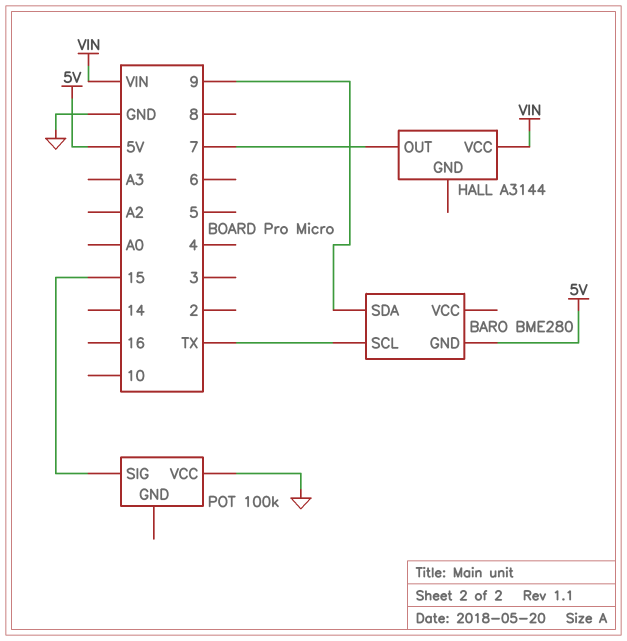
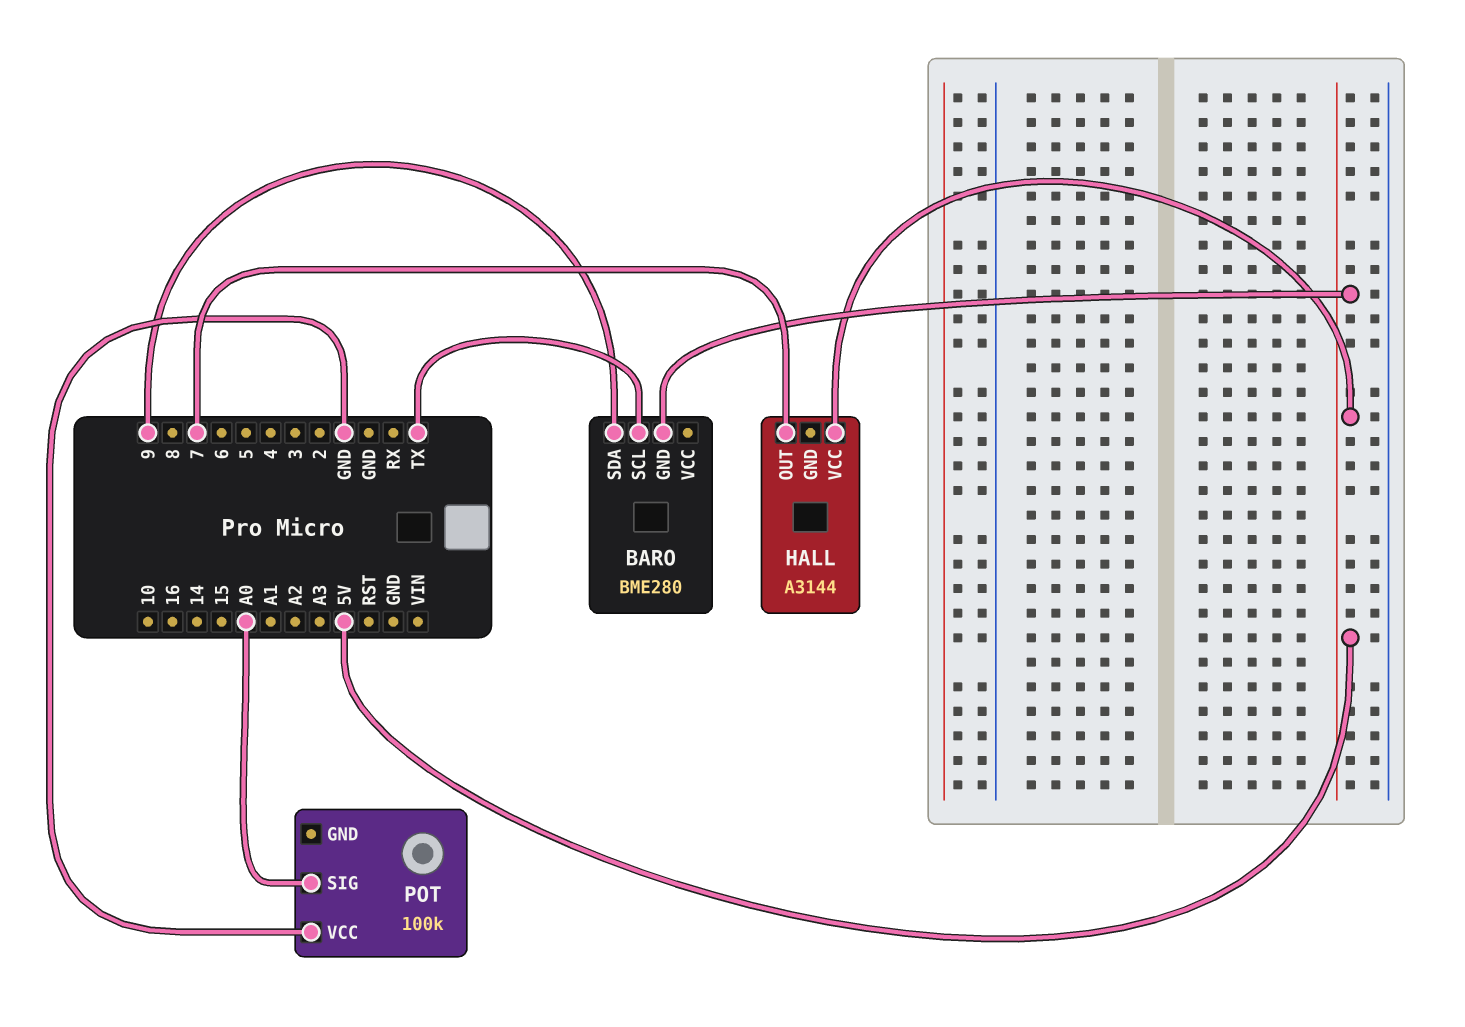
HALL pin VCC: VIN -> 5V
POT pin SIG: 15 -> A0

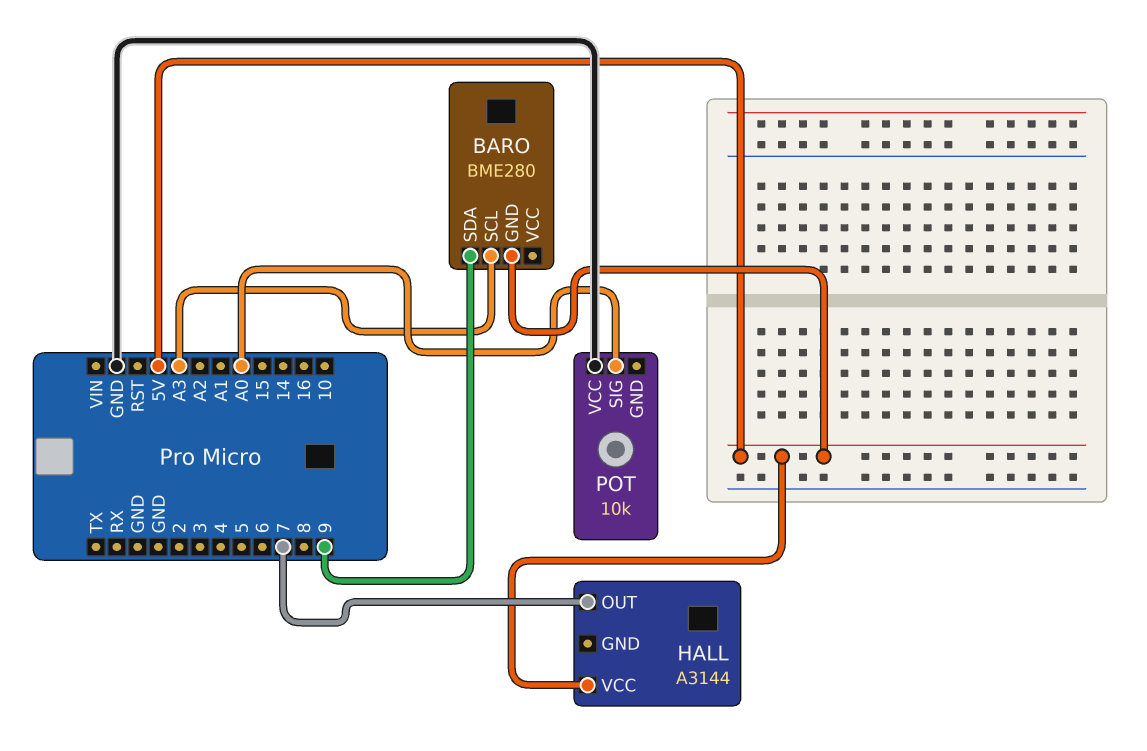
BARO pin SCL: TX -> A3
POT: 100k -> 10k

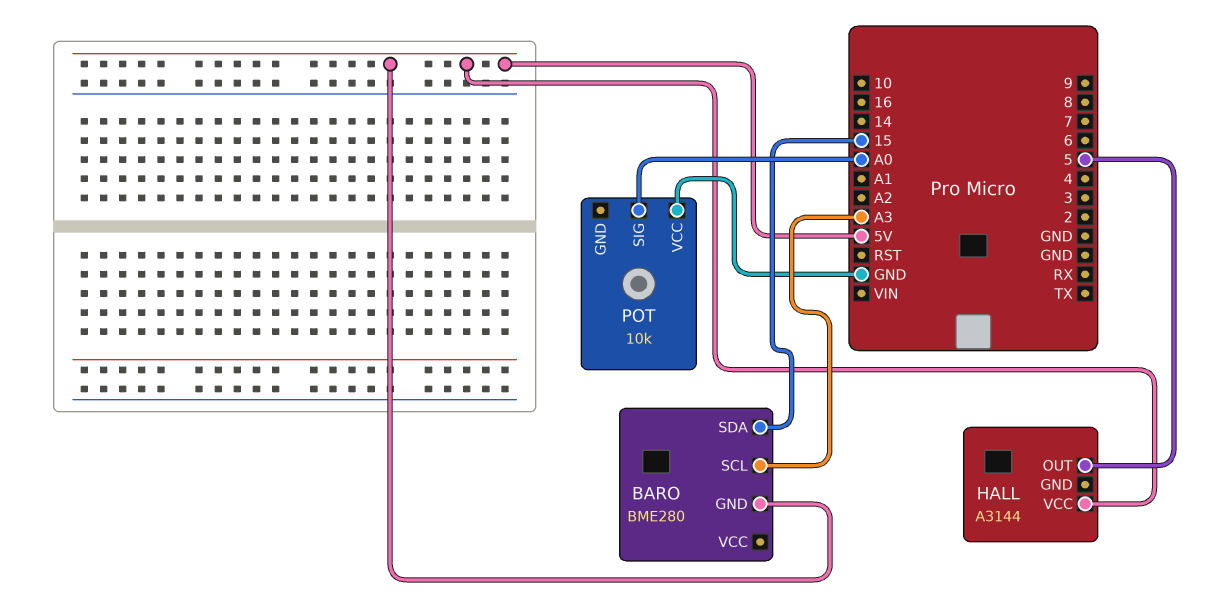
BARO pin SDA: 9 -> 15
HALL pin OUT: 7 -> 5

